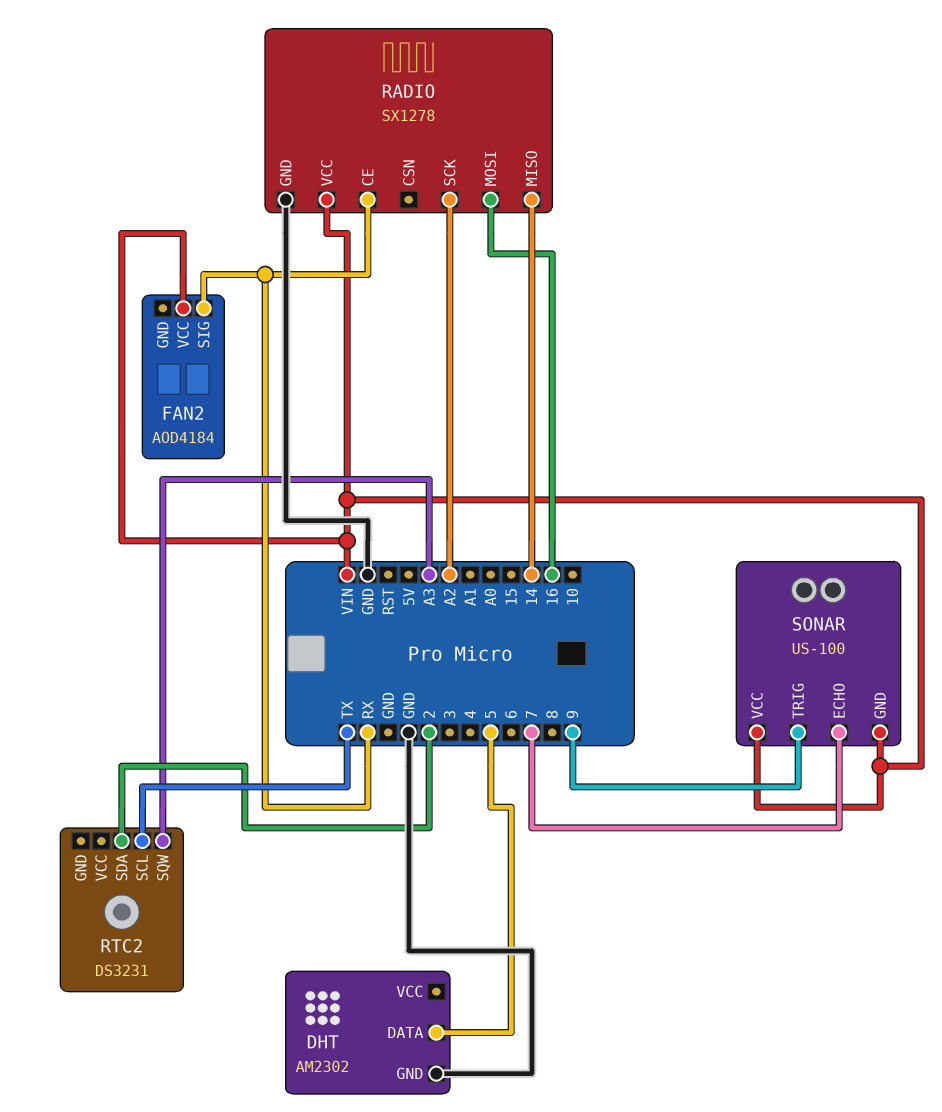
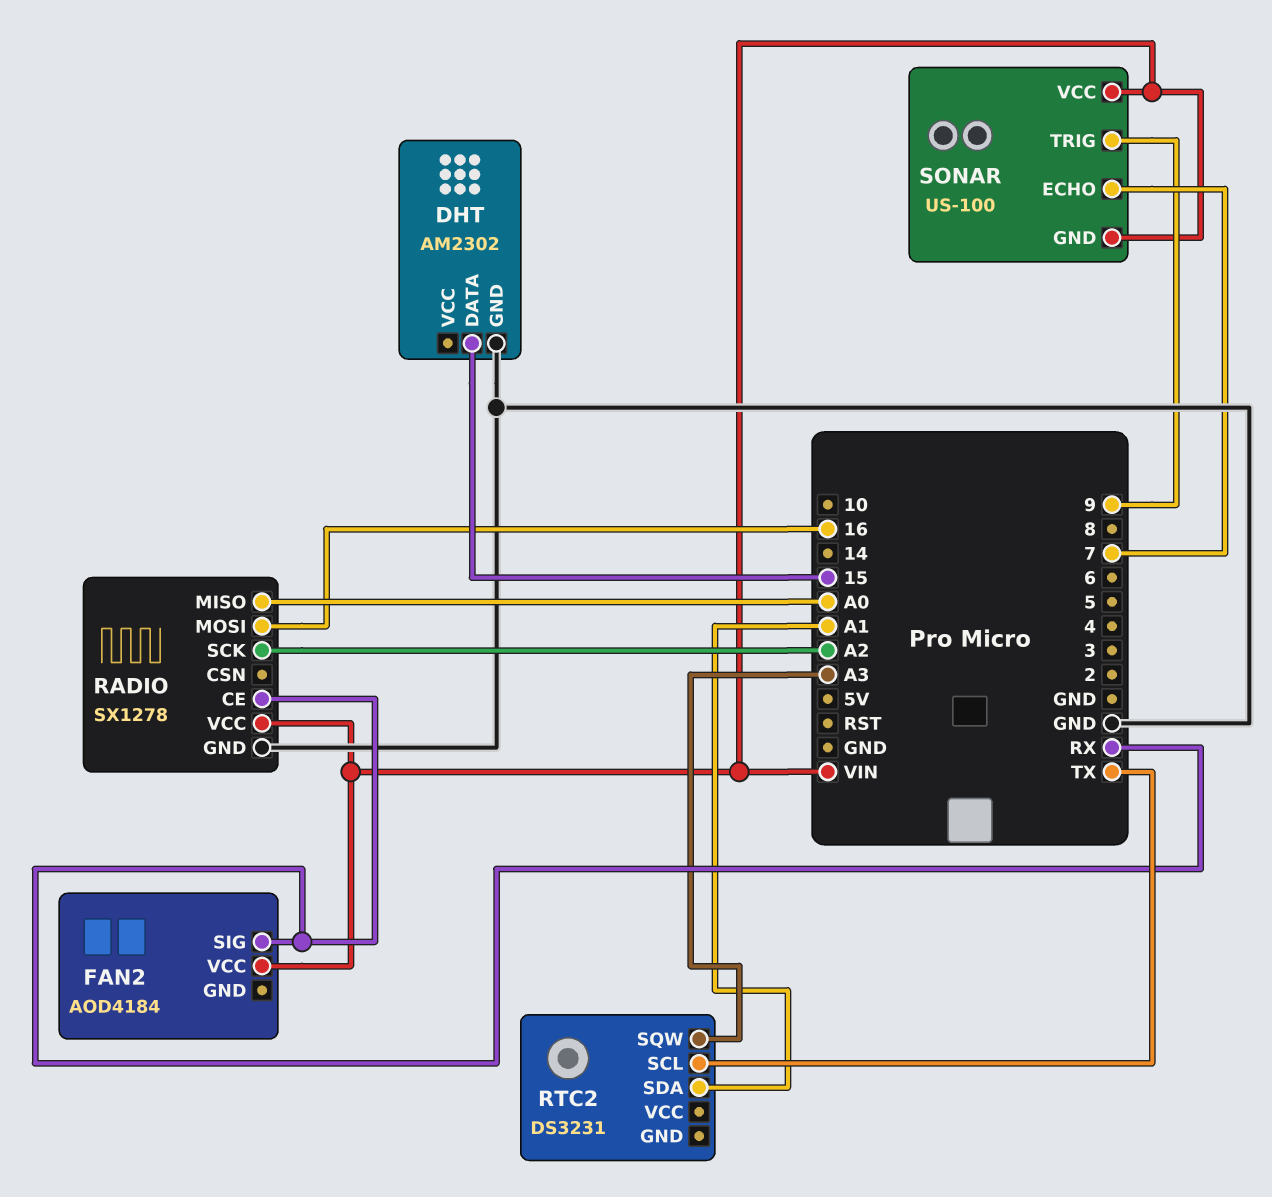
DHT pin DATA: 5 -> 15
RADIO pin MISO: 14 -> A0
RTC2 pin SDA: 2 -> A1

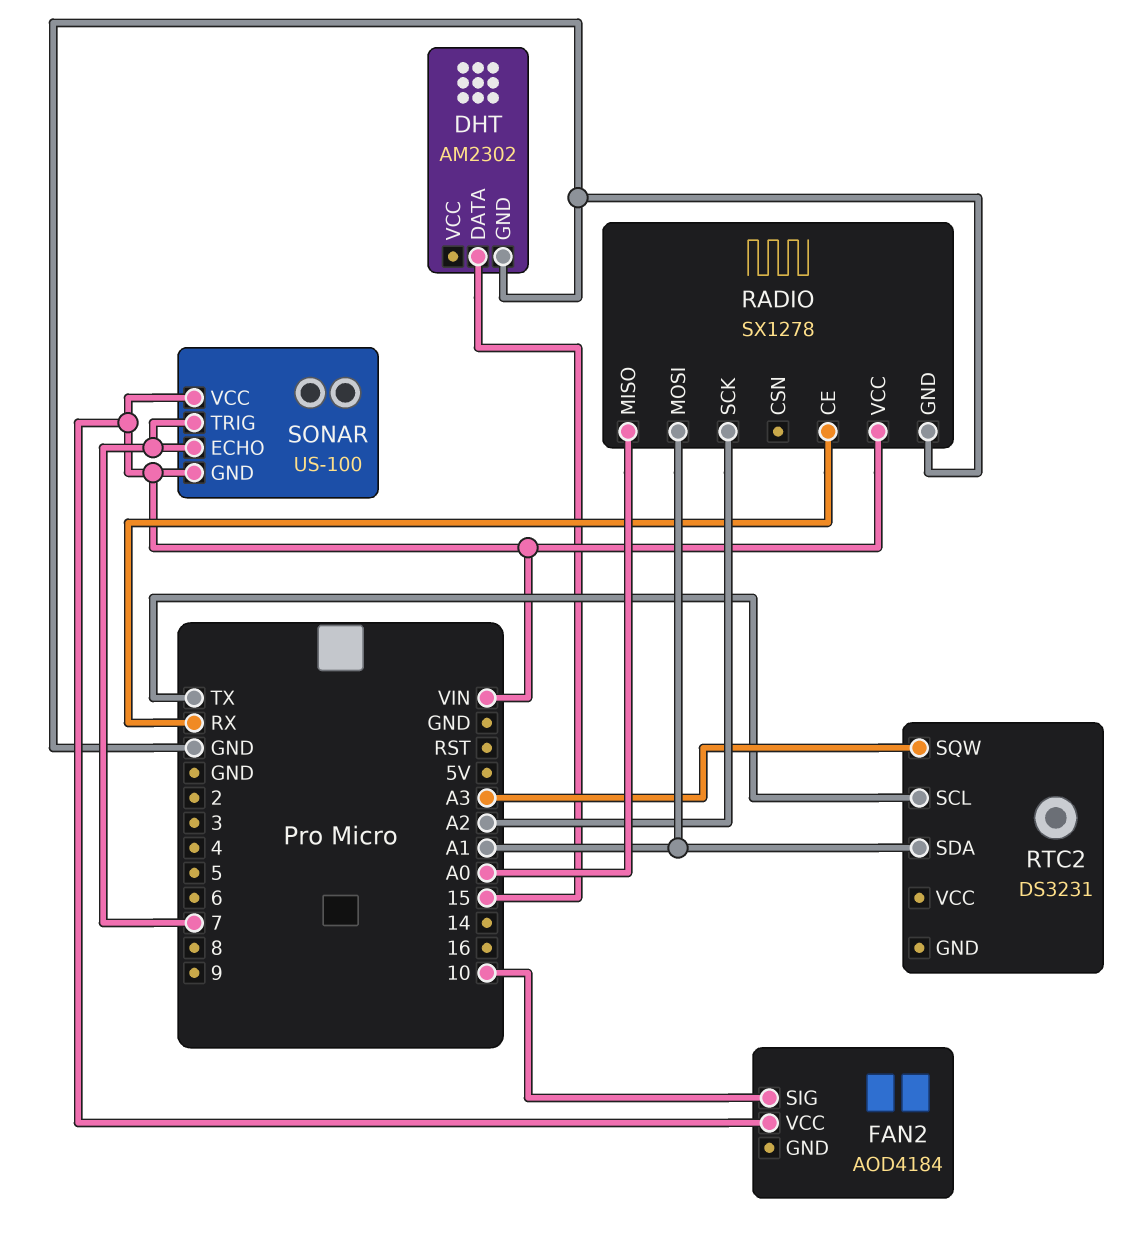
FAN2 pin SIG: RX -> 10
RADIO pin MOSI: 16 -> A1
SONAR pin TRIG: 9 -> 7

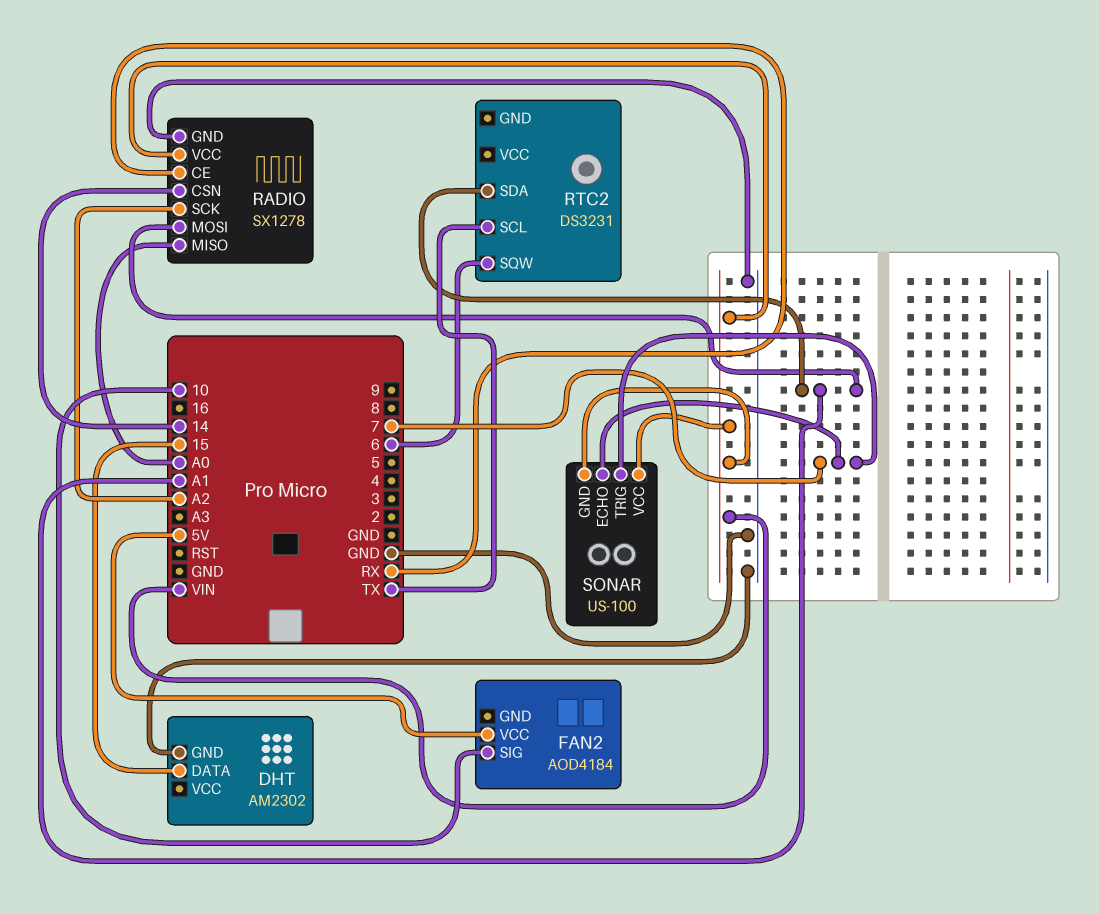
FAN2 pin VCC: VIN -> 5V
RADIO pin CSN: none -> 14
RTC2 pin SQW: A3 -> 6

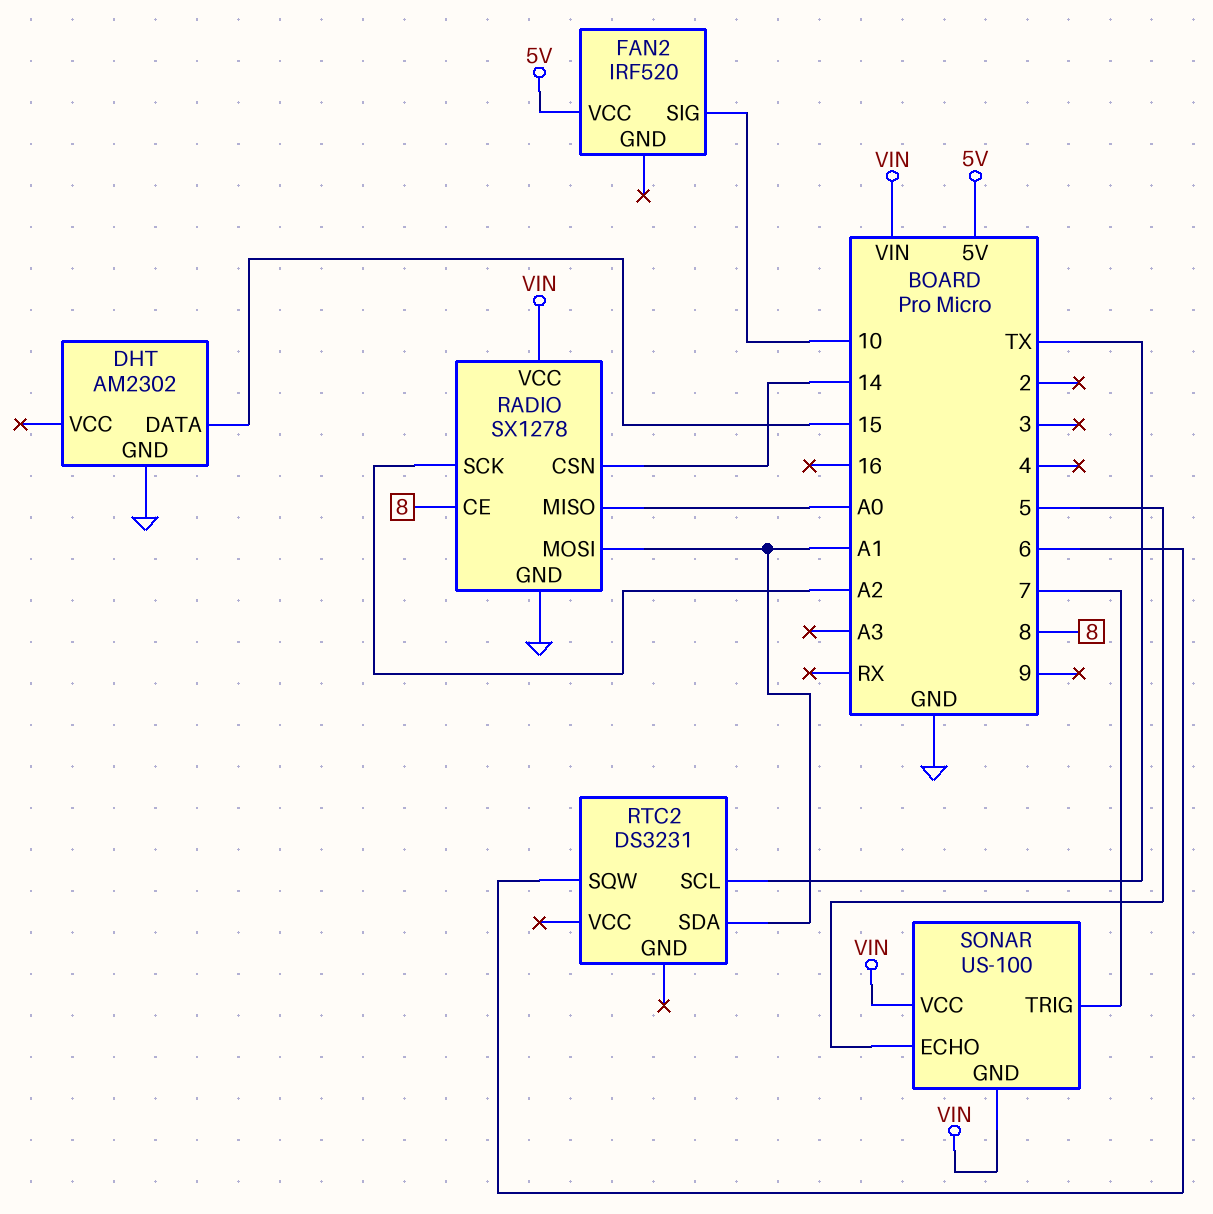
FAN2: AOD4184 -> IRF520
RADIO pin CE: RX -> 8
SONAR pin ECHO: 7 -> 5

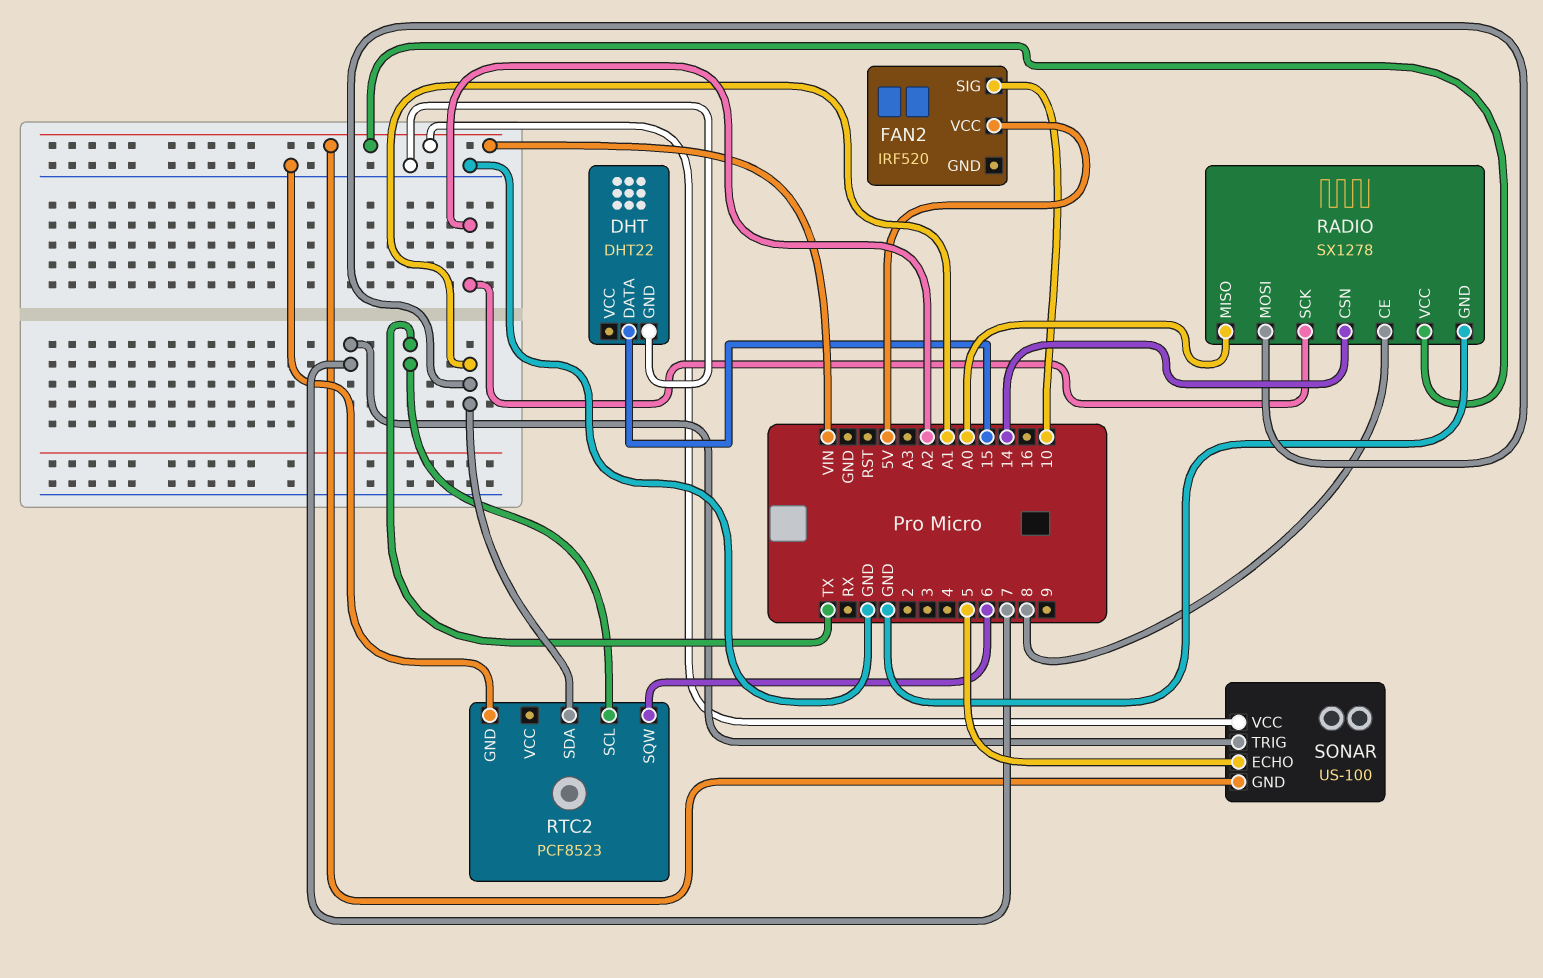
DHT: AM2302 -> DHT22
RTC2: DS3231 -> PCF8523
RTC2 pin GND: none -> GND

